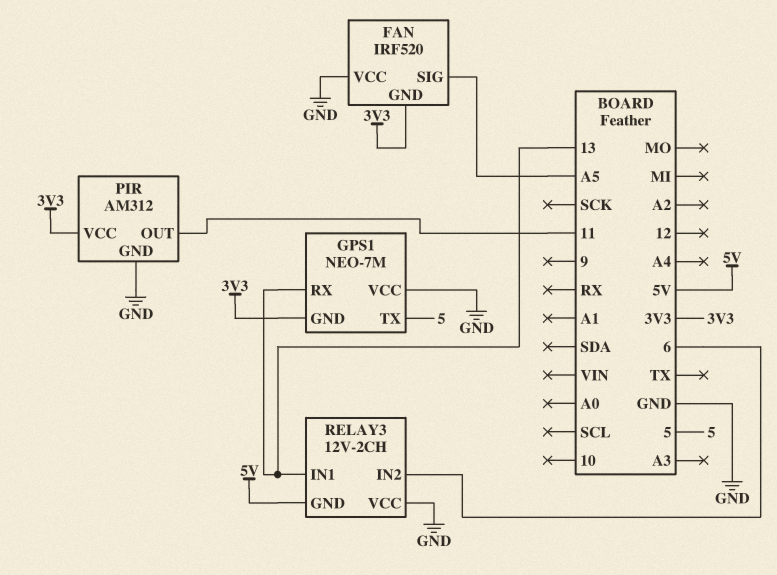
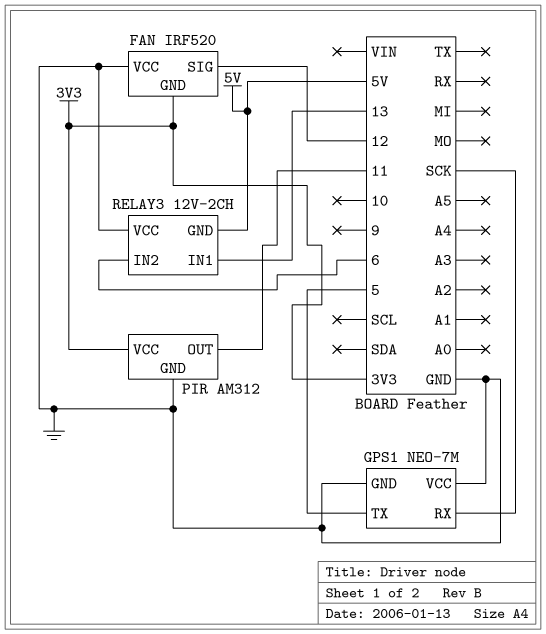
FAN pin SIG: A5 -> 12
GPS1 pin GND: 3V3 -> GND
GPS1 pin RX: 13 -> SCK

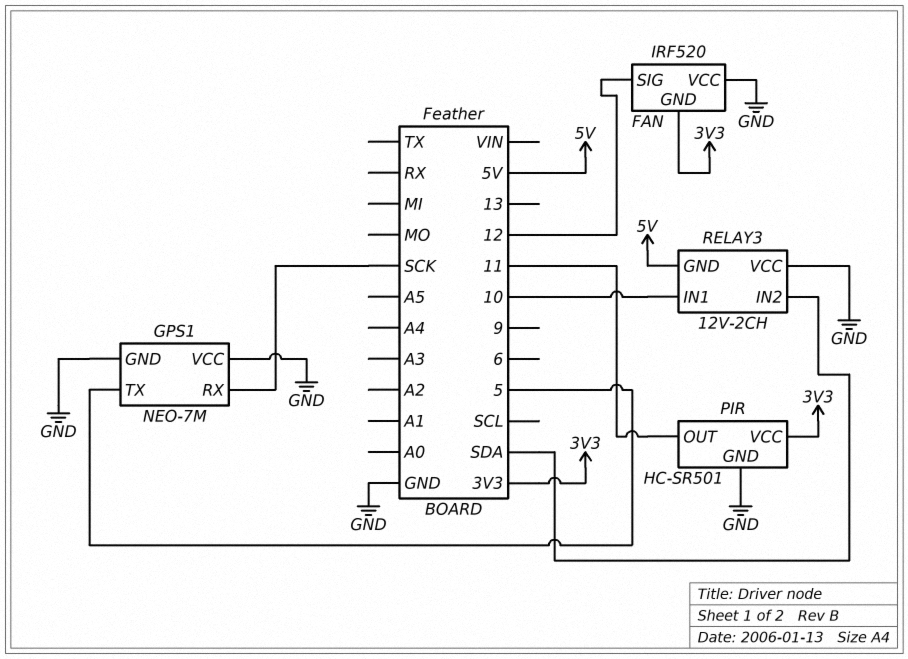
PIR: AM312 -> HC-SR501
RELAY3 pin IN1: 13 -> 10
RELAY3 pin IN2: 6 -> SDA

